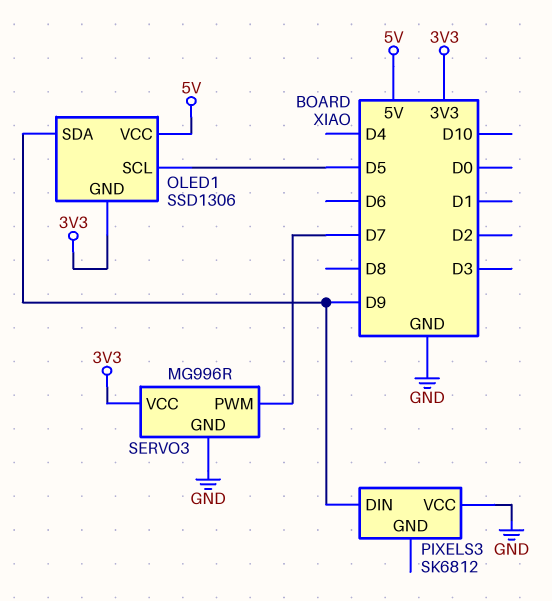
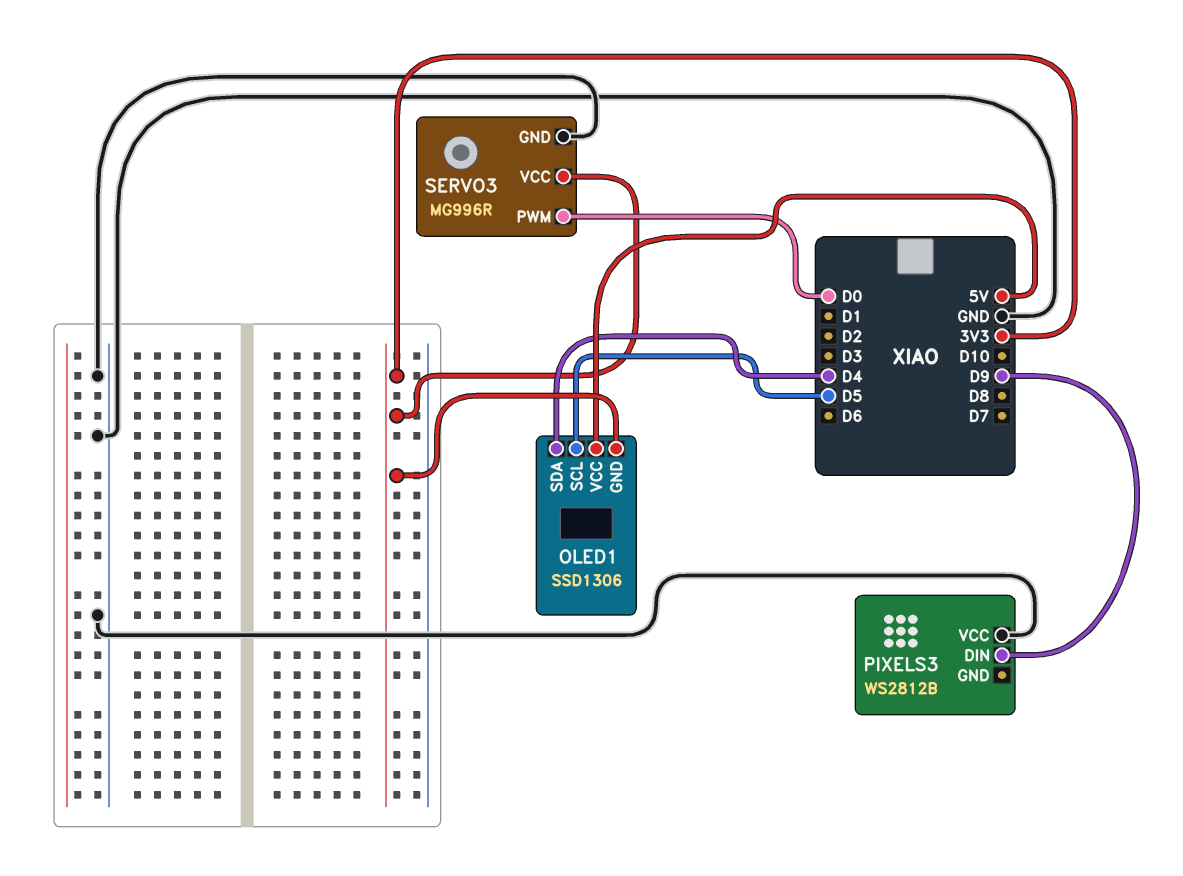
OLED1 pin SDA: D9 -> D4
PIXELS3: SK6812 -> WS2812B
SERVO3 pin PWM: D7 -> D0

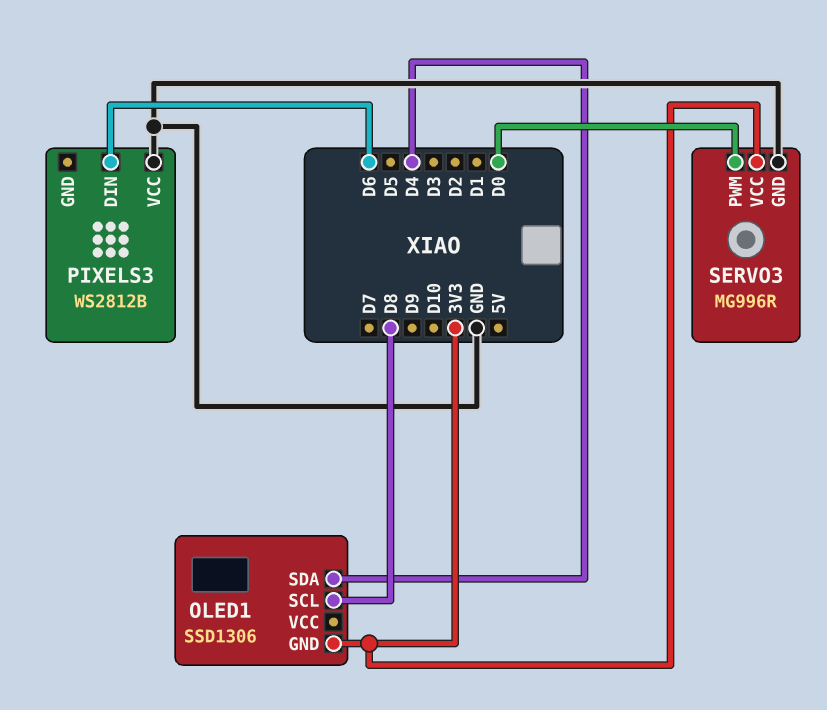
OLED1 pin SCL: D5 -> D8
OLED1 pin VCC: 5V -> none
PIXELS3 pin DIN: D9 -> D6

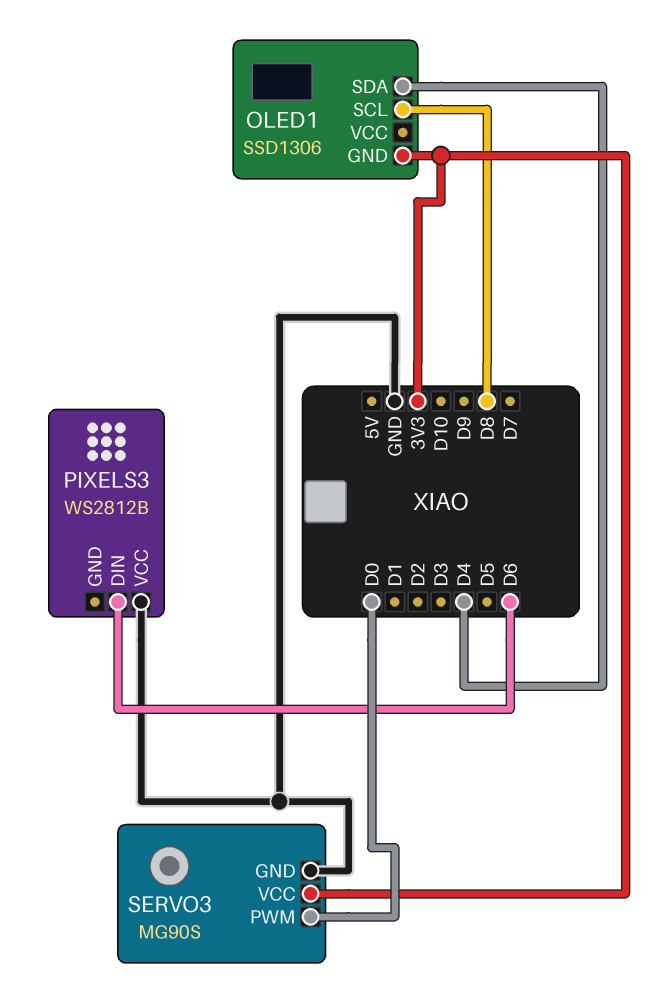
SERVO3: MG996R -> MG90S

